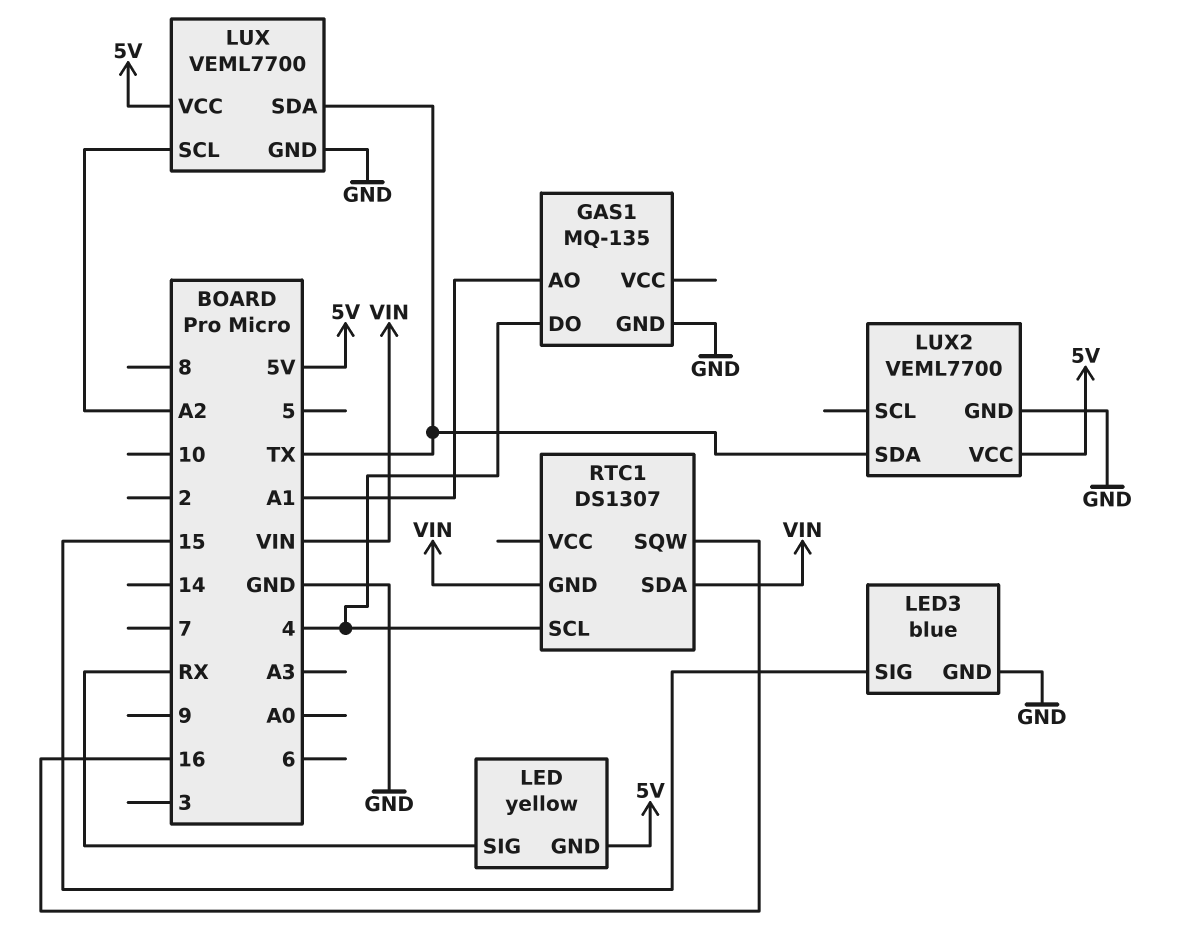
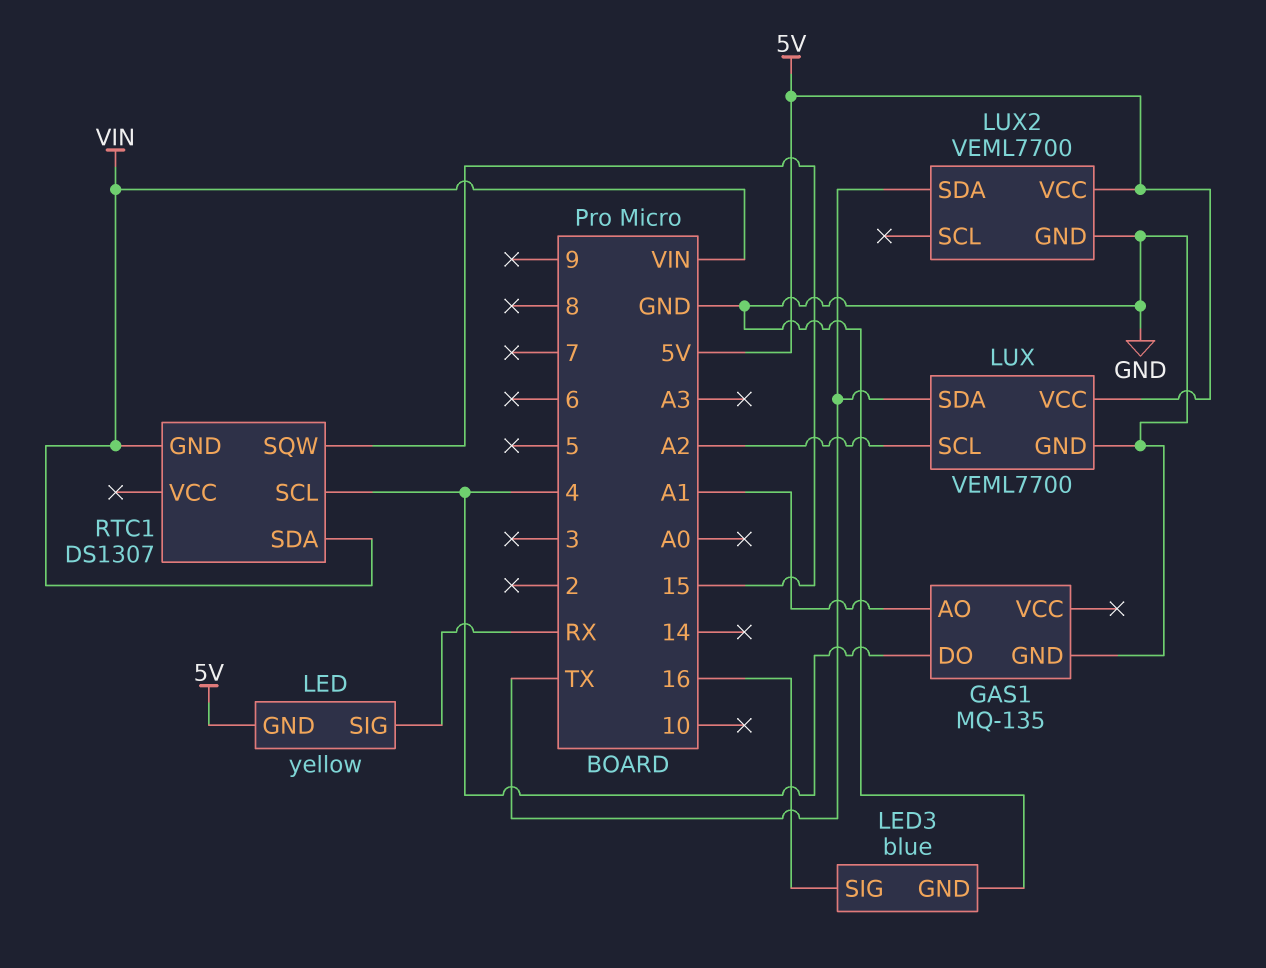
LED3 pin SIG: 15 -> 16
RTC1 pin SQW: 16 -> 15

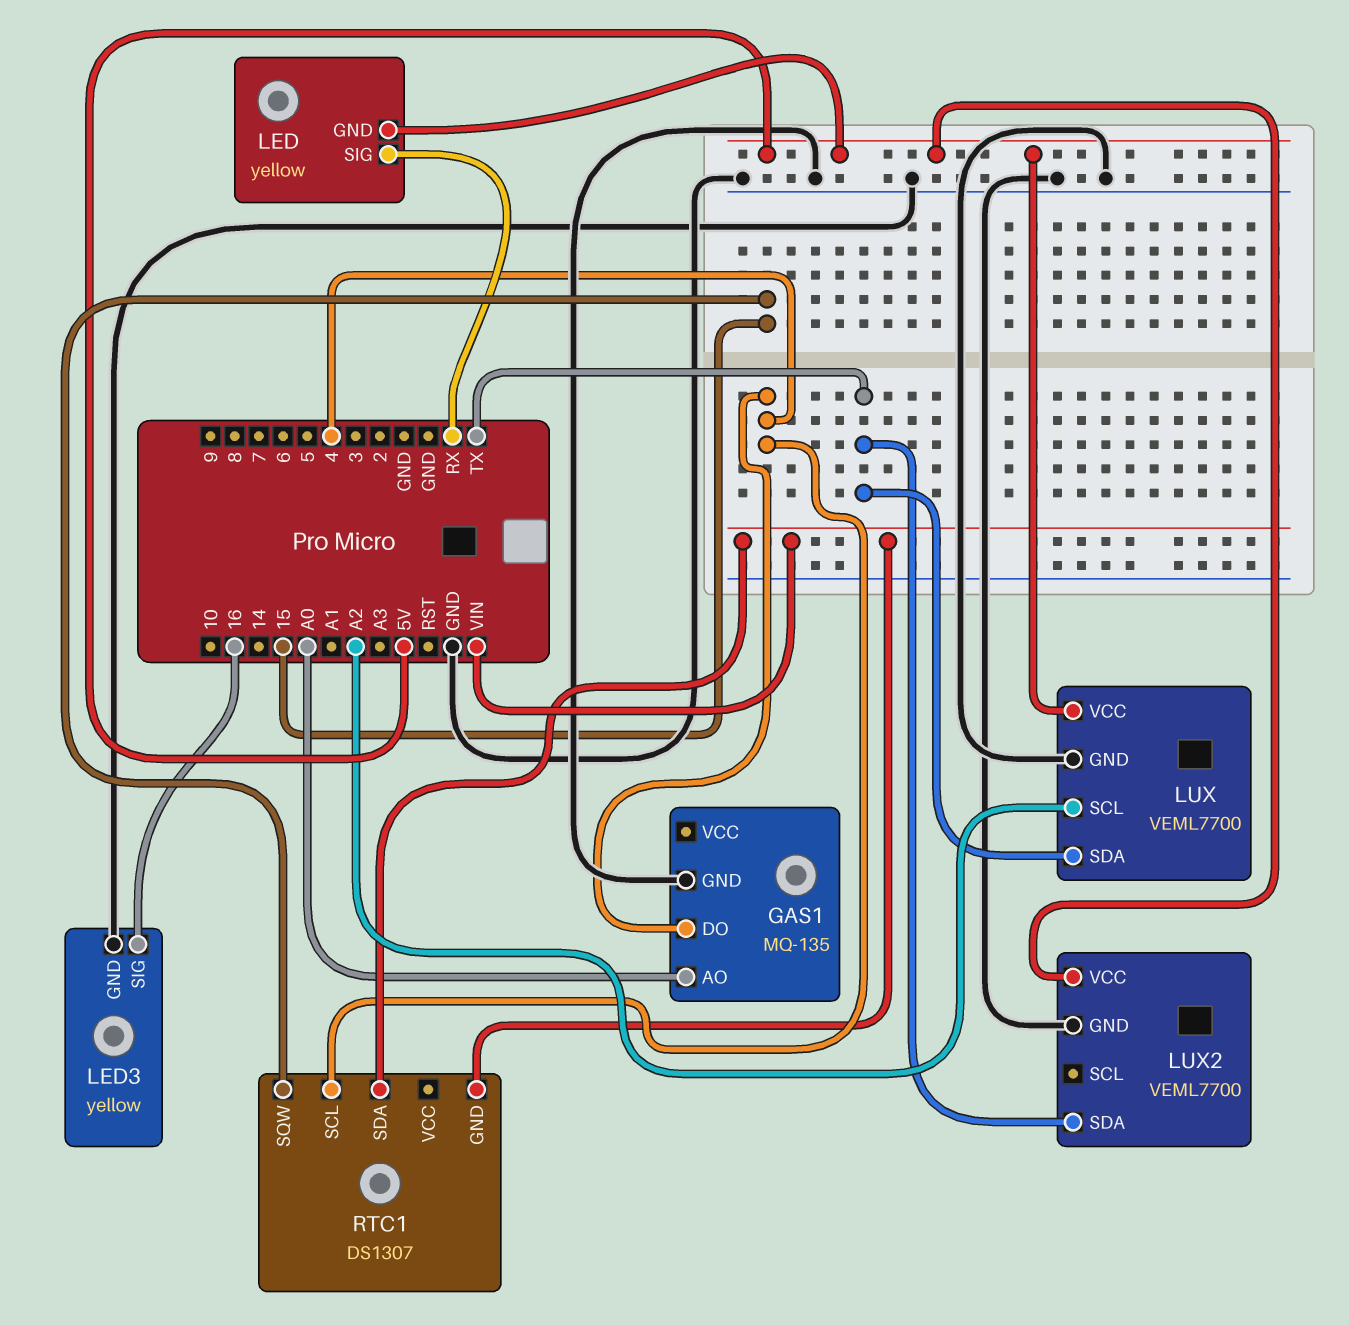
GAS1 pin AO: A1 -> A0
LED3: blue -> yellow

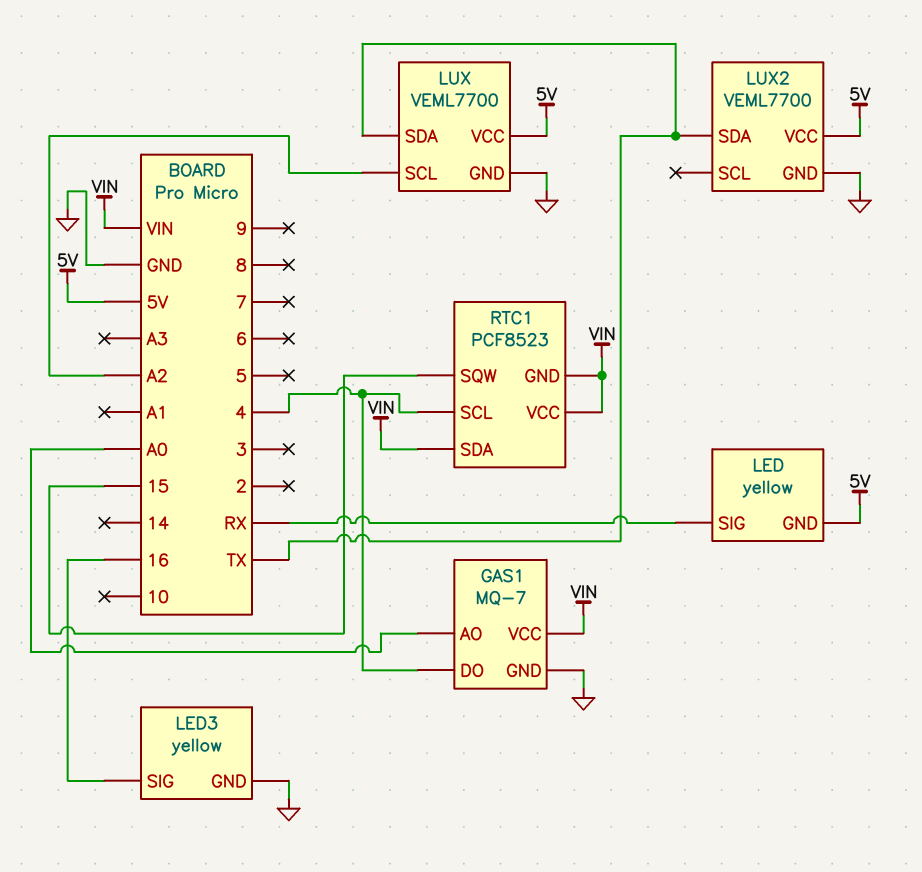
GAS1: MQ-135 -> MQ-7
GAS1 pin VCC: none -> VIN
RTC1: DS1307 -> PCF8523
RTC1 pin VCC: none -> VIN

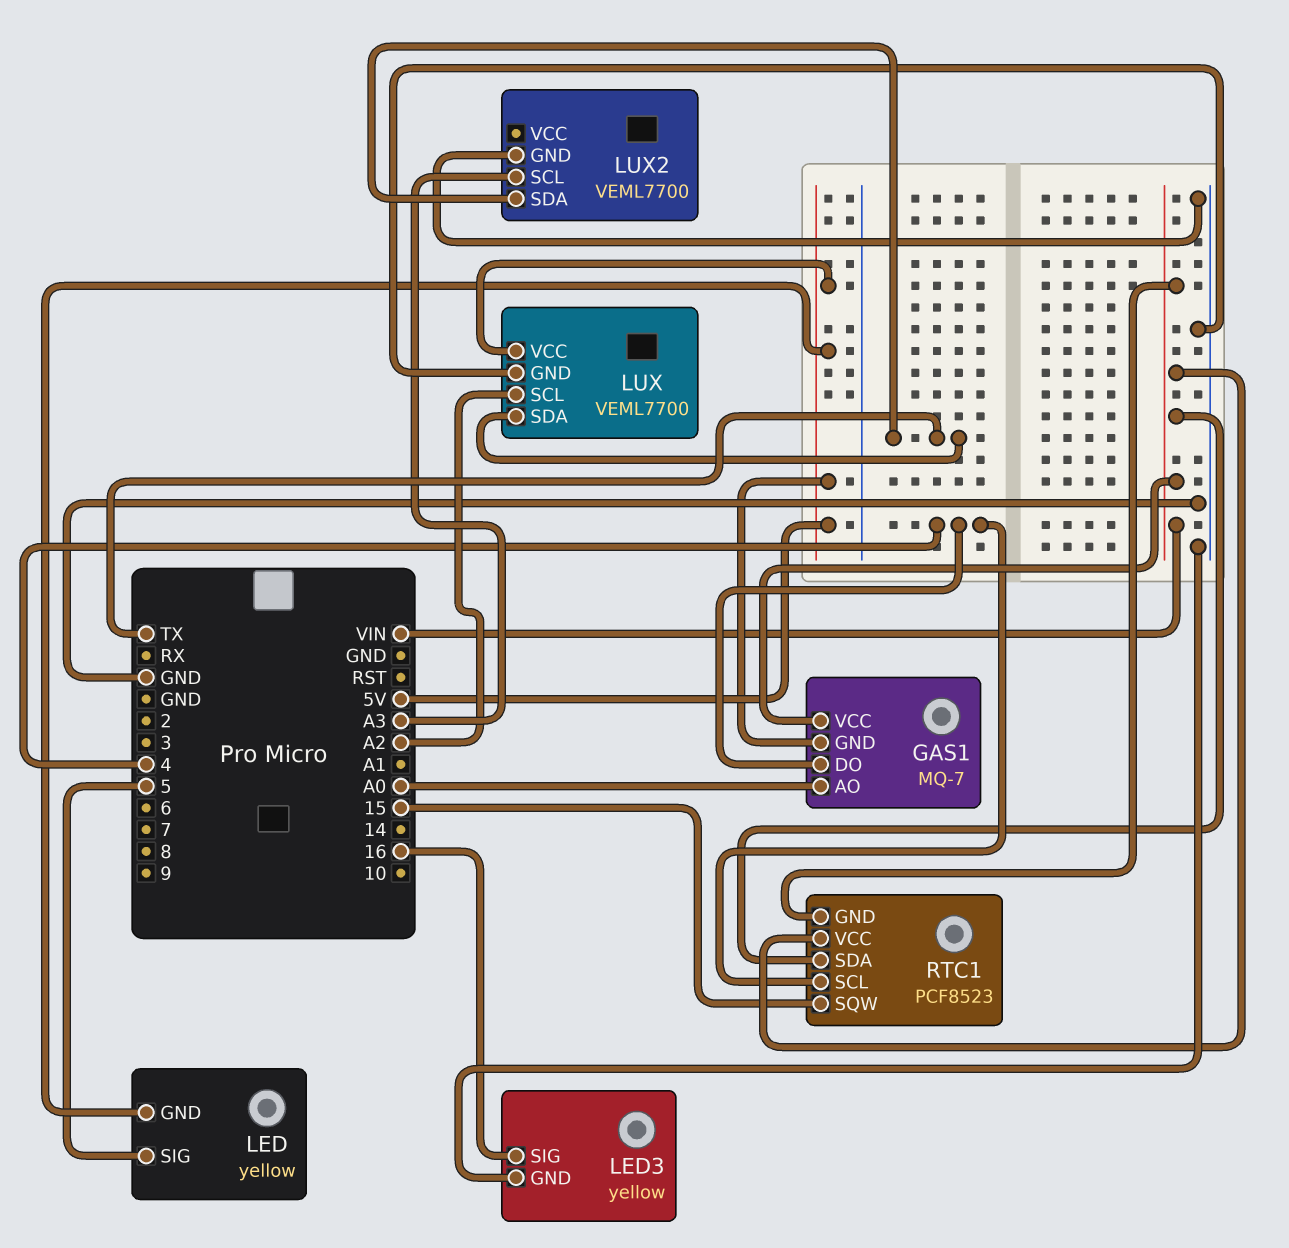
GAS1 pin GND: GND -> 5V
LED pin SIG: RX -> 5
LUX2 pin SCL: none -> A3
LUX2 pin VCC: 5V -> none

